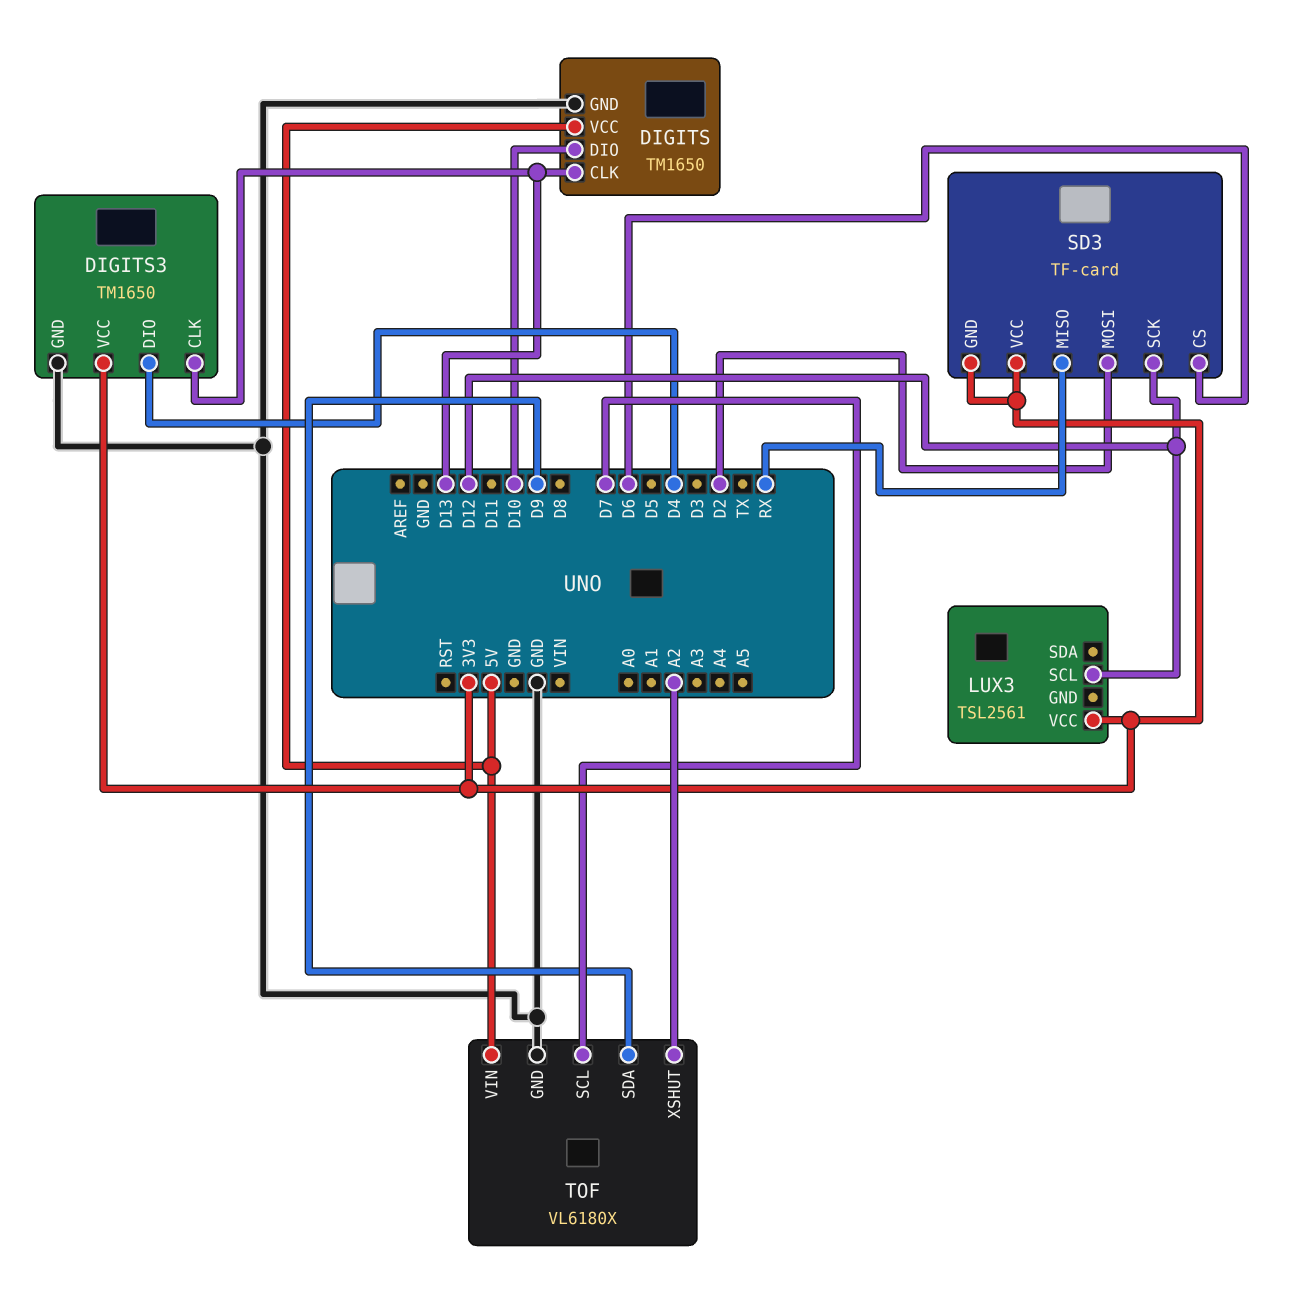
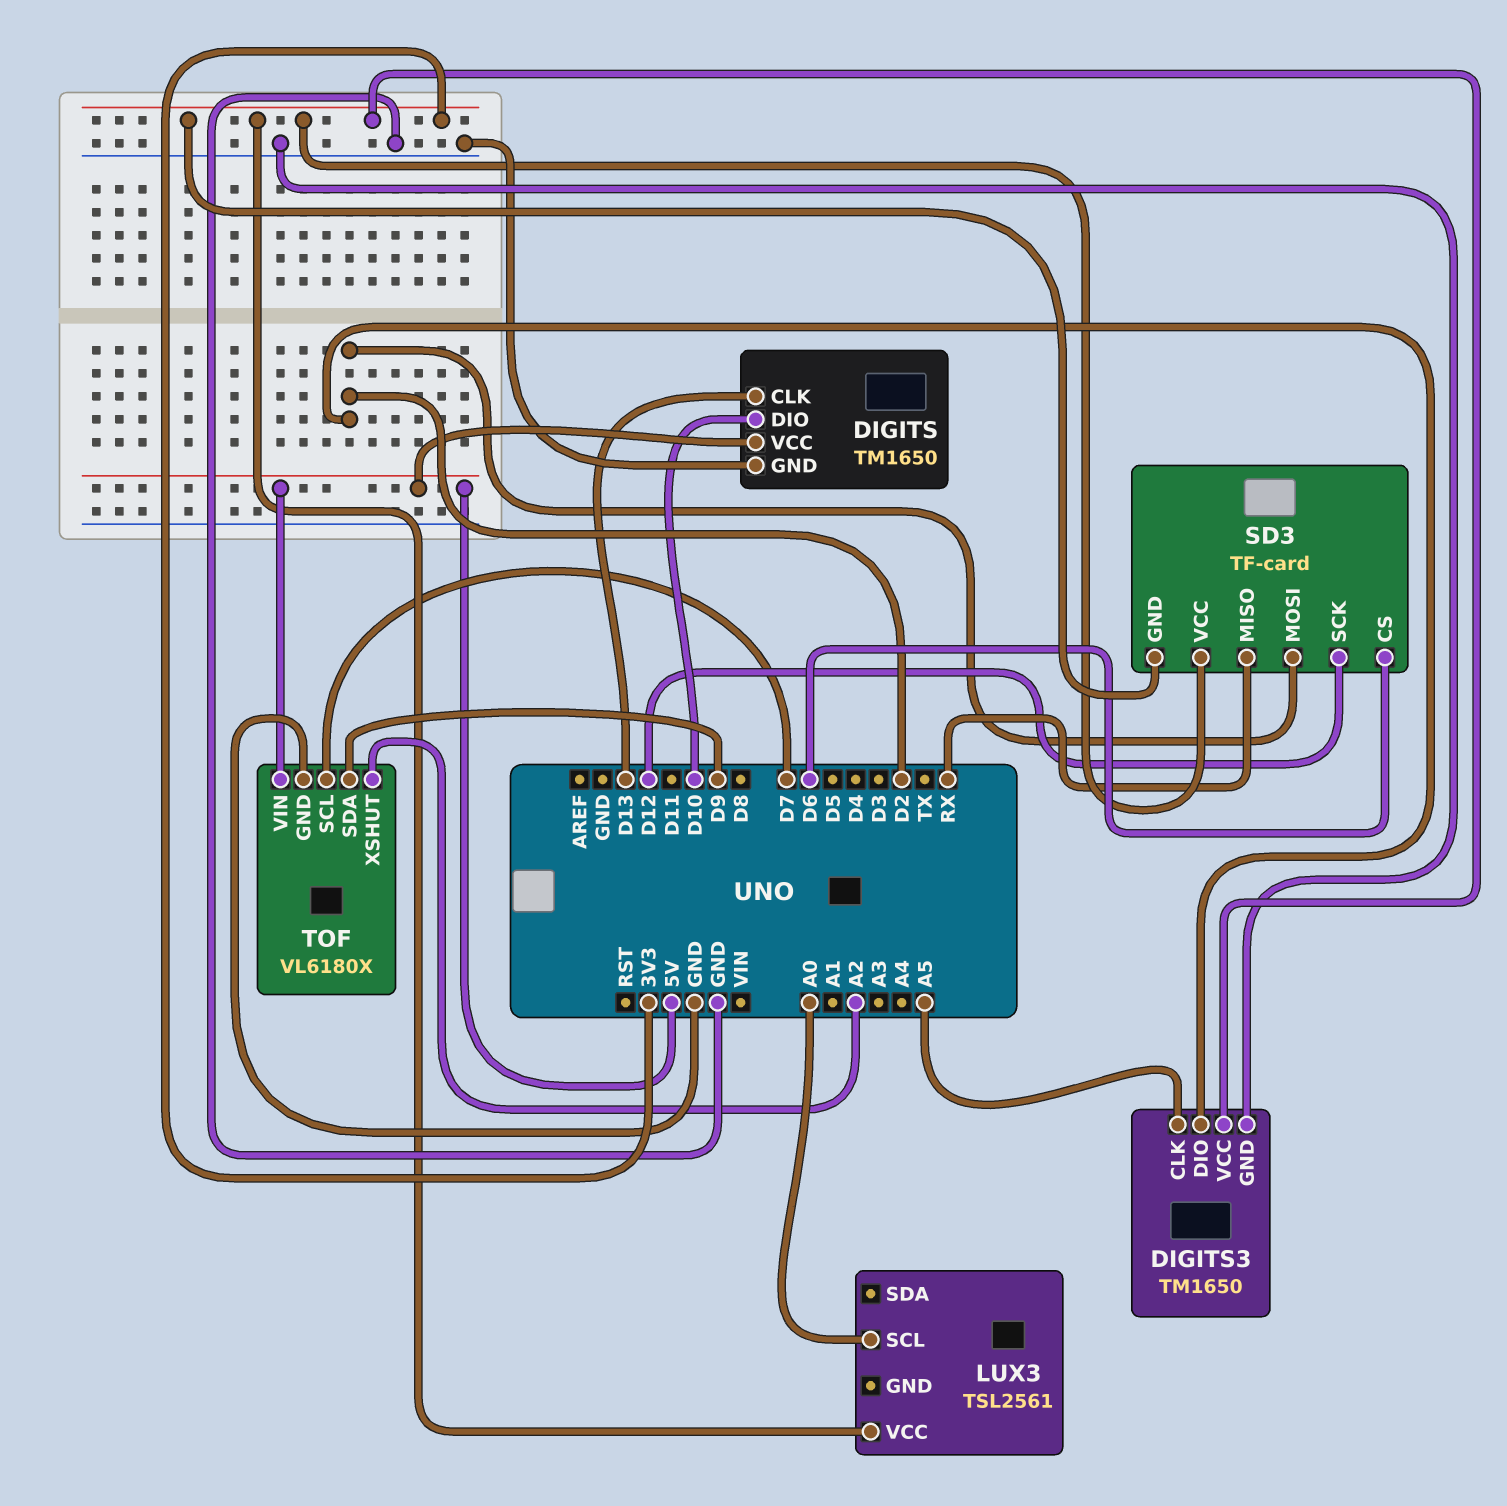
DIGITS3 pin CLK: D13 -> A5
DIGITS3 pin DIO: D4 -> D2
LUX3 pin SCL: D12 -> A0

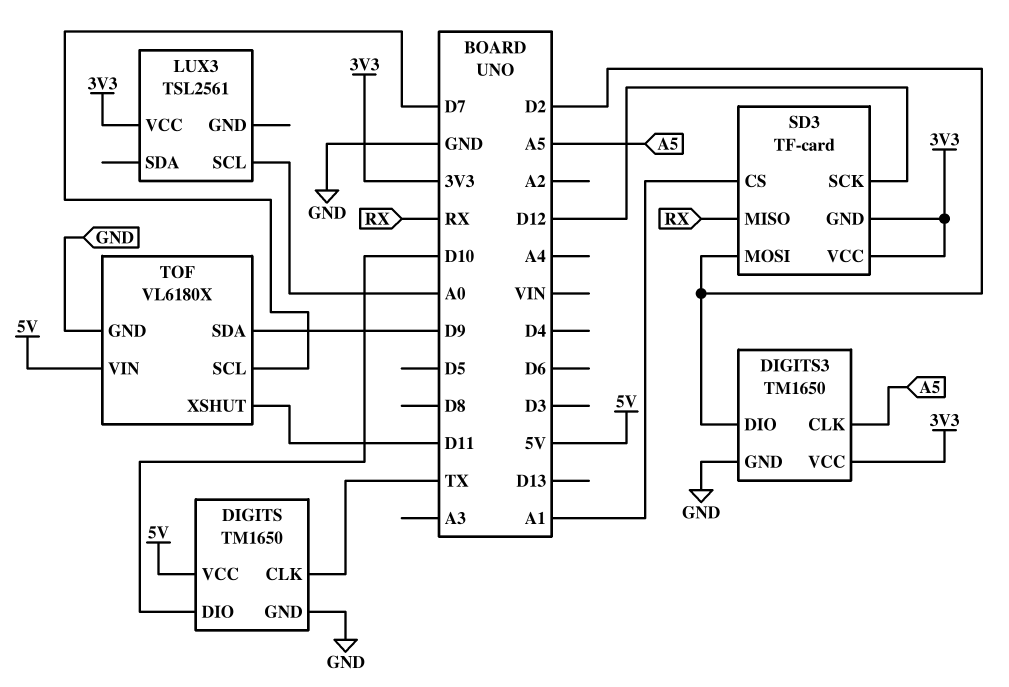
DIGITS pin CLK: D13 -> TX
SD3 pin CS: D6 -> A1
TOF pin XSHUT: A2 -> D11

